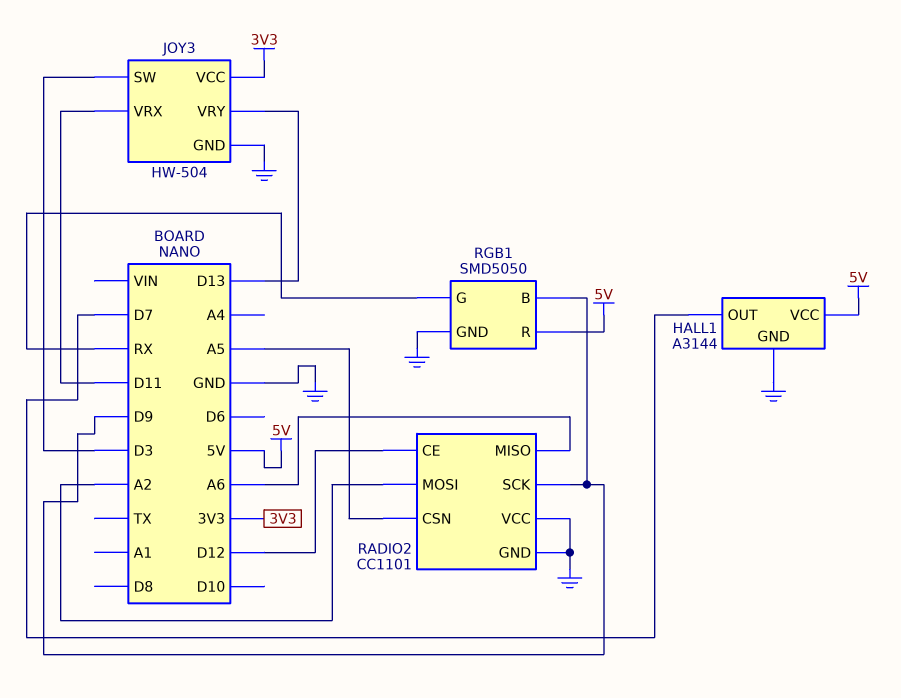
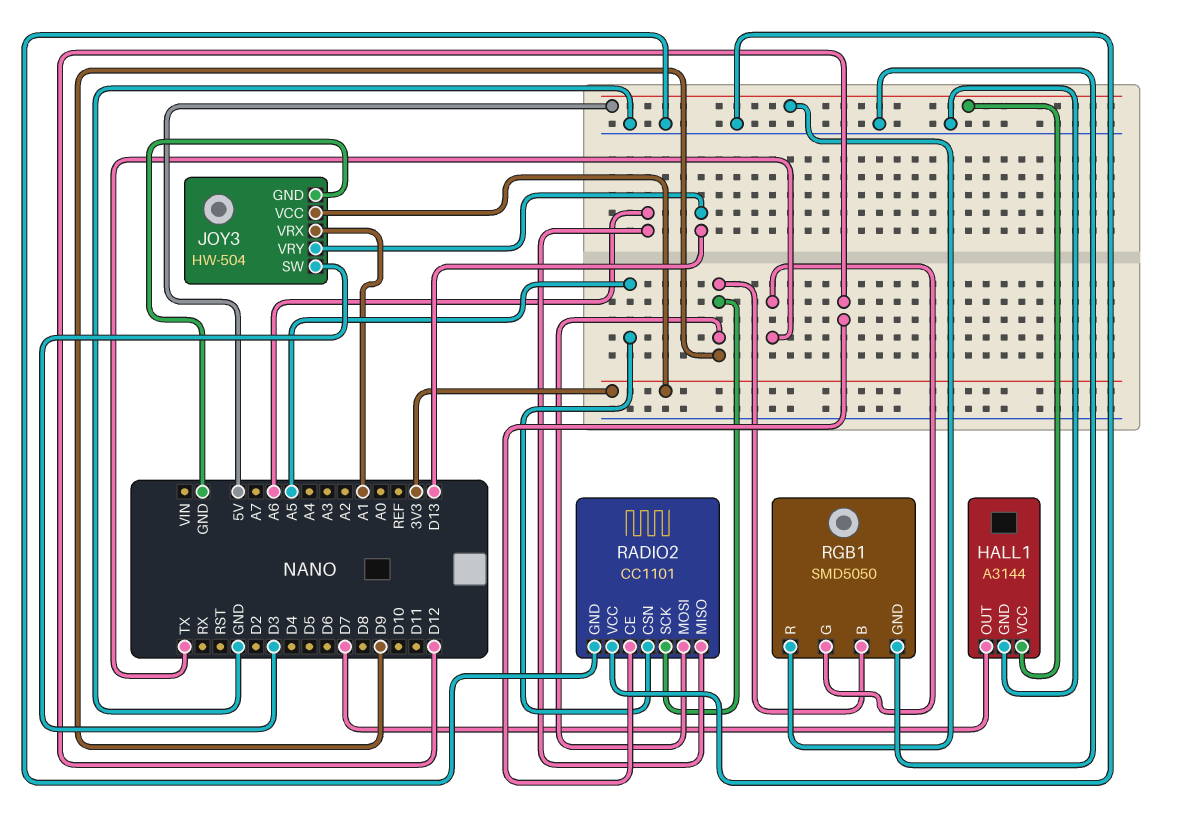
JOY3 pin VRX: D11 -> A1
RADIO2 pin MOSI: A2 -> D9
RGB1 pin G: RX -> TX

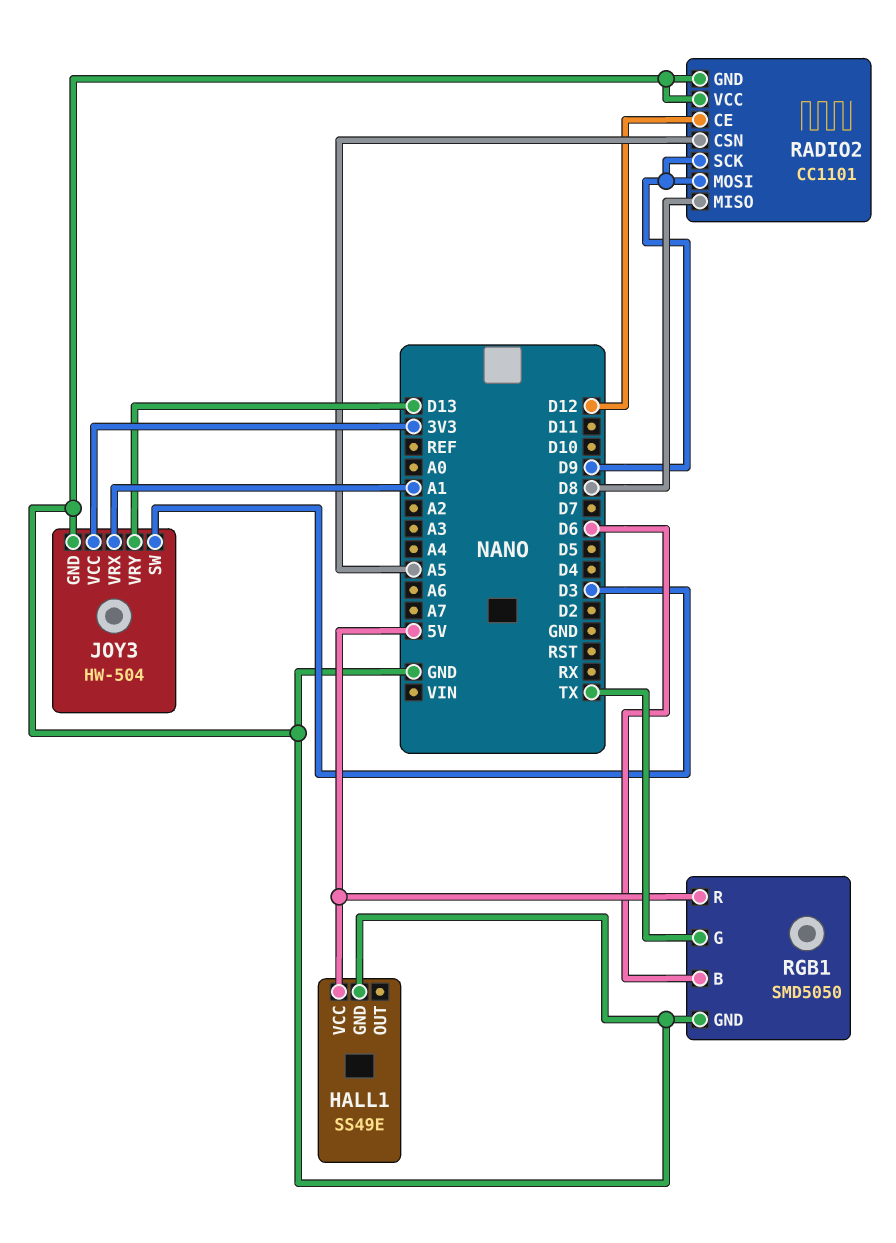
HALL1: A3144 -> SS49E
HALL1 pin OUT: D7 -> none
RADIO2 pin MISO: A6 -> D8
RGB1 pin B: D9 -> D6

